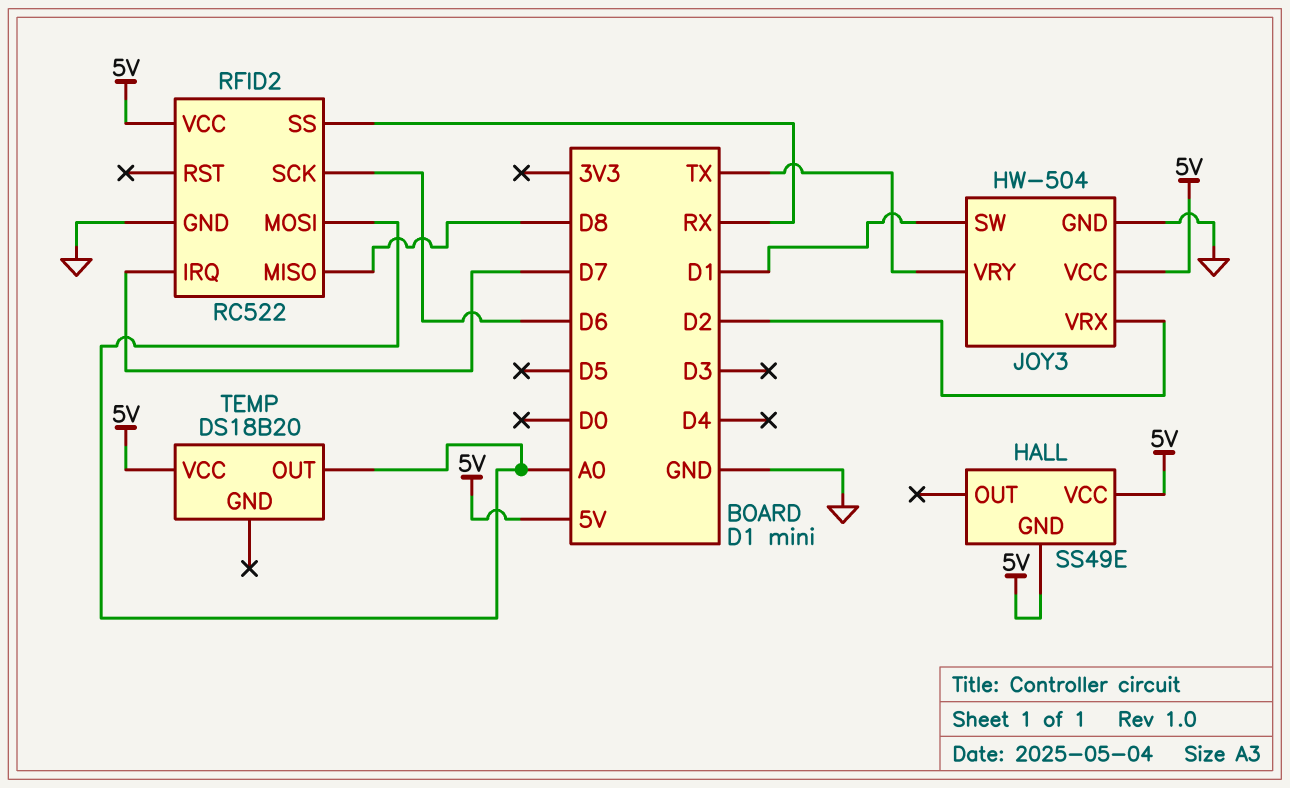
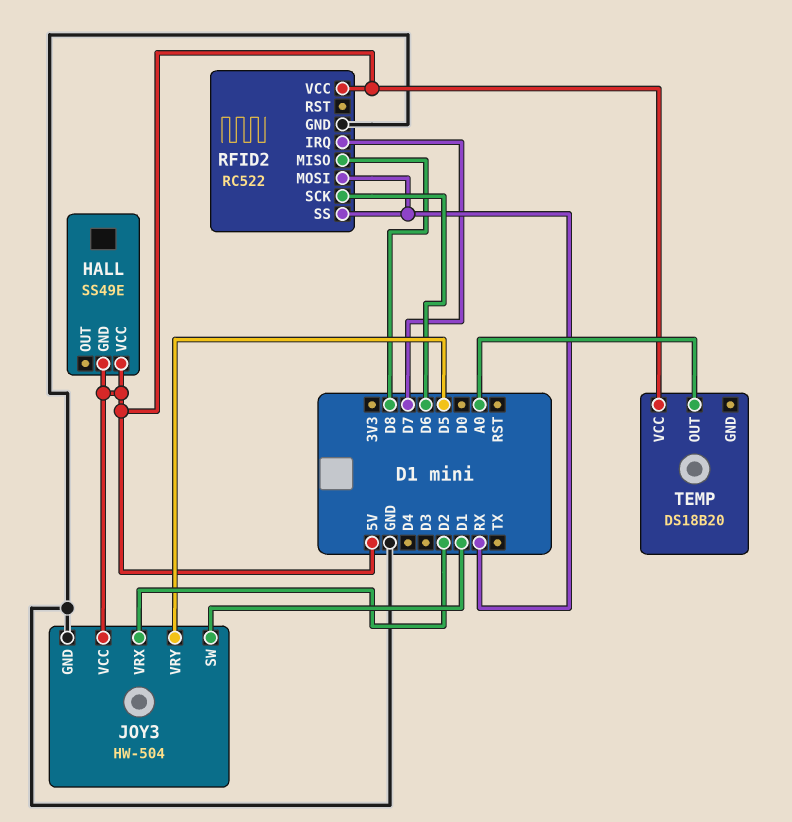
JOY3 pin VRY: TX -> D5
RFID2 pin MOSI: A0 -> RX

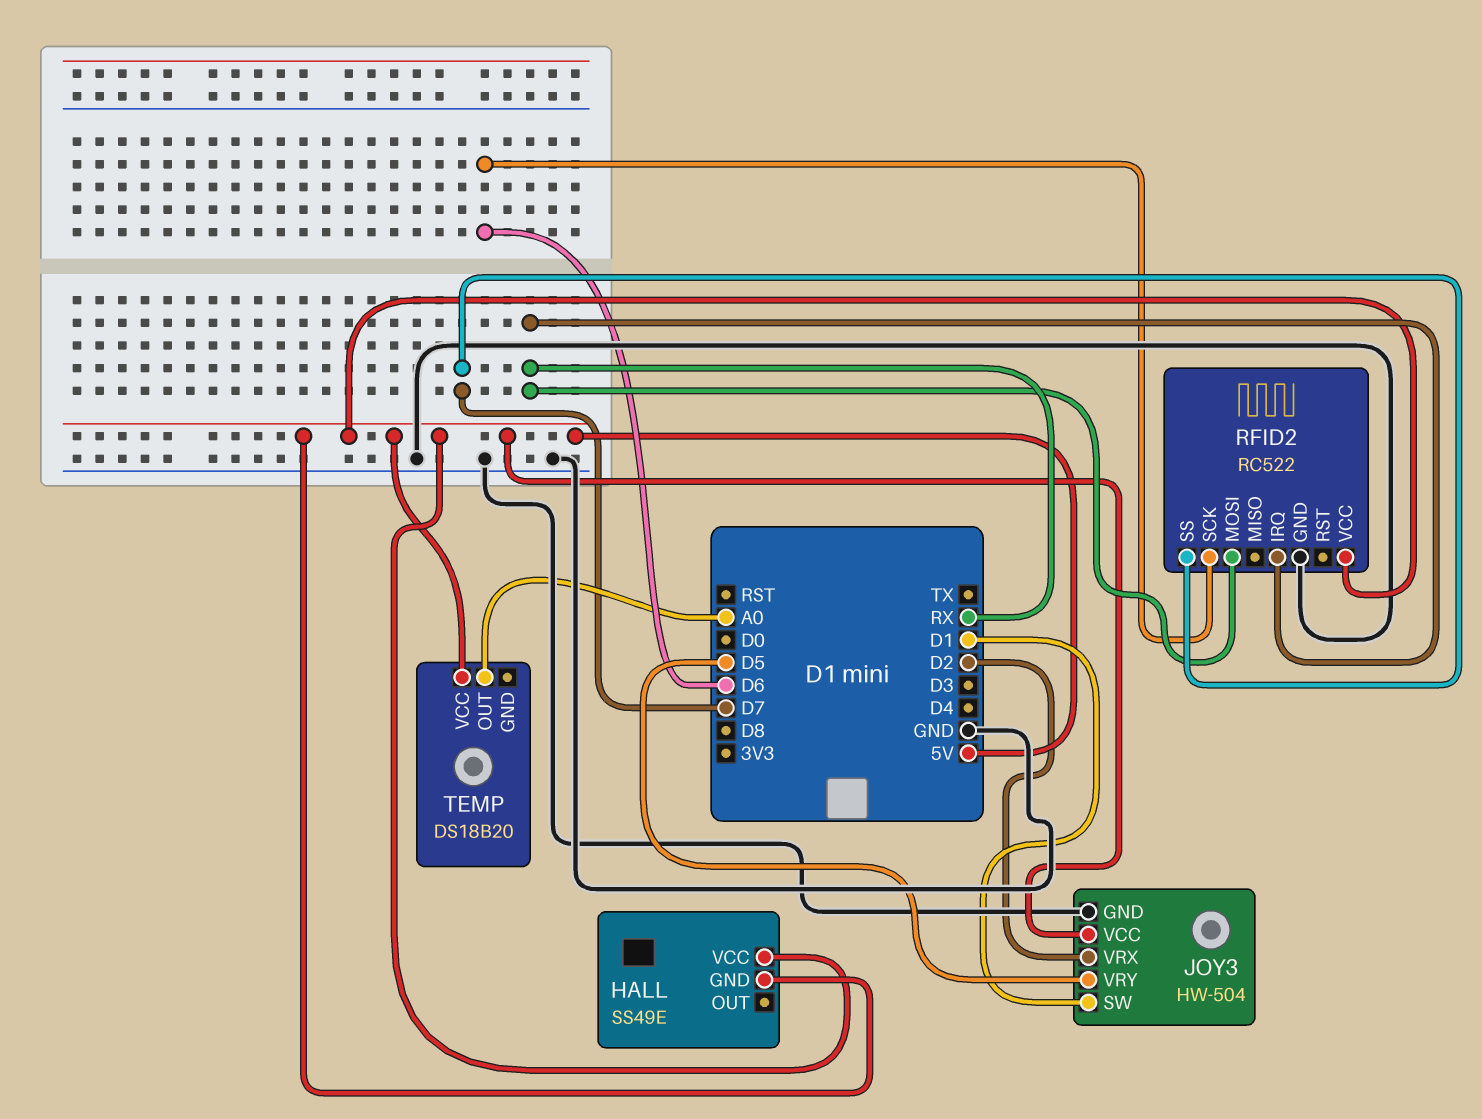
RFID2 pin IRQ: D7 -> RX
RFID2 pin MISO: D8 -> none
RFID2 pin SS: RX -> D7

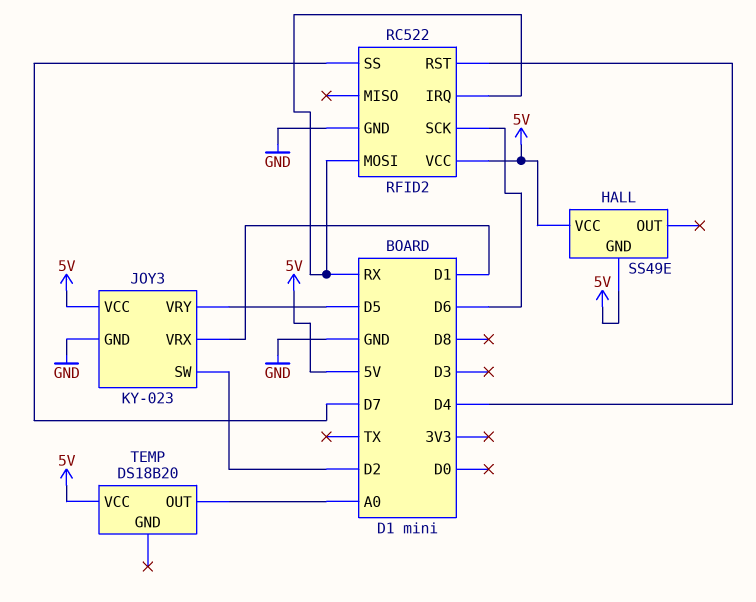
JOY3: HW-504 -> KY-023
JOY3 pin SW: D1 -> D2
JOY3 pin VRX: D2 -> D1
RFID2 pin RST: none -> D4

